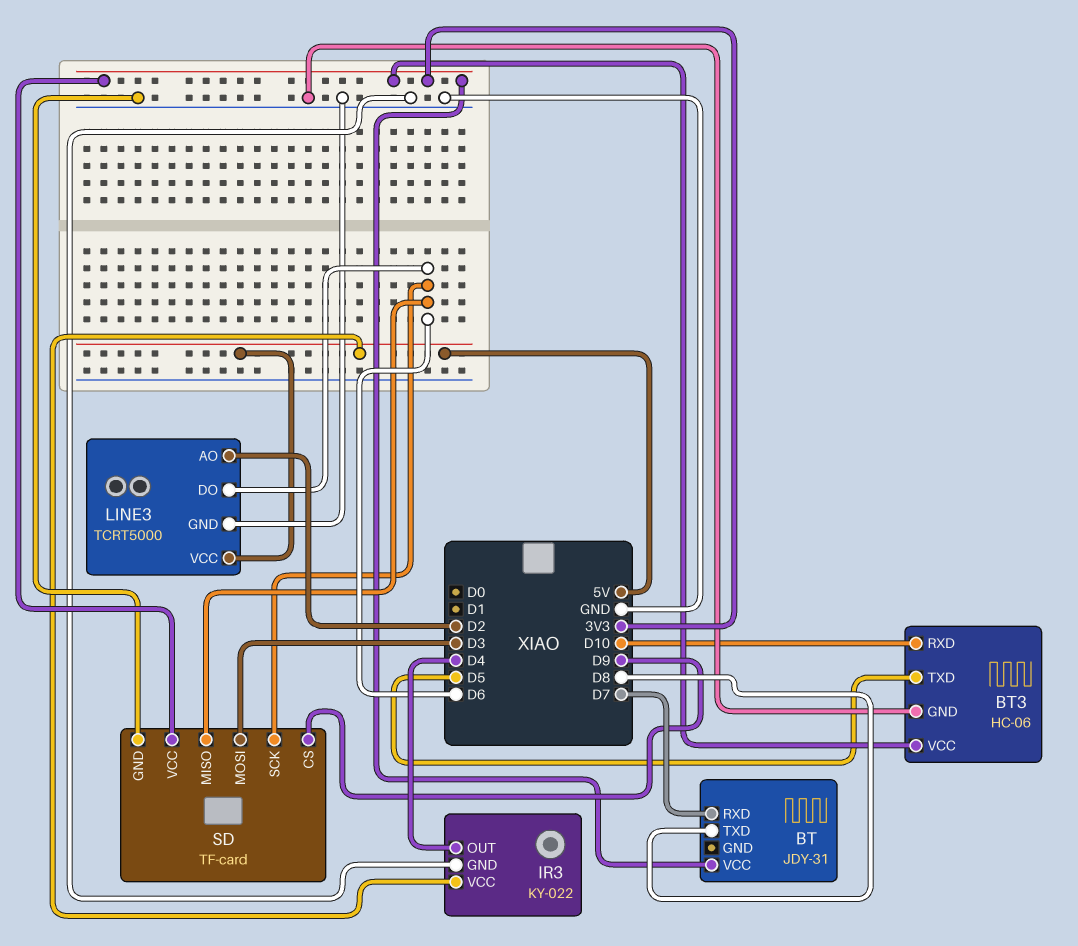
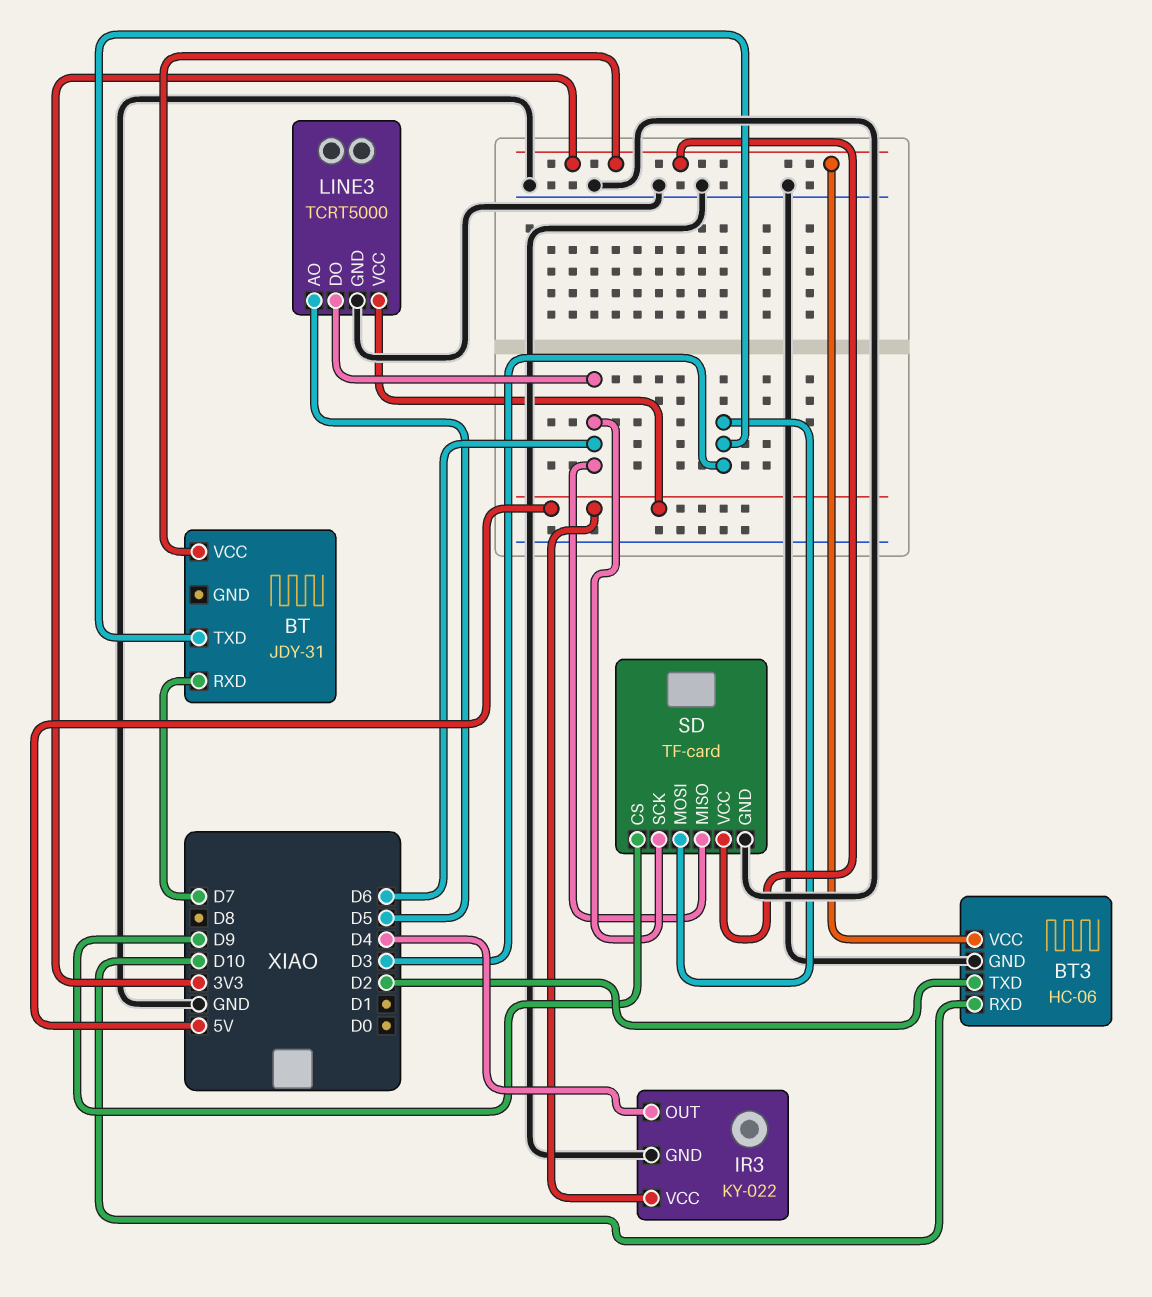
BT pin TXD: D8 -> D3
BT3 pin TXD: D5 -> D2
LINE3 pin AO: D2 -> D5

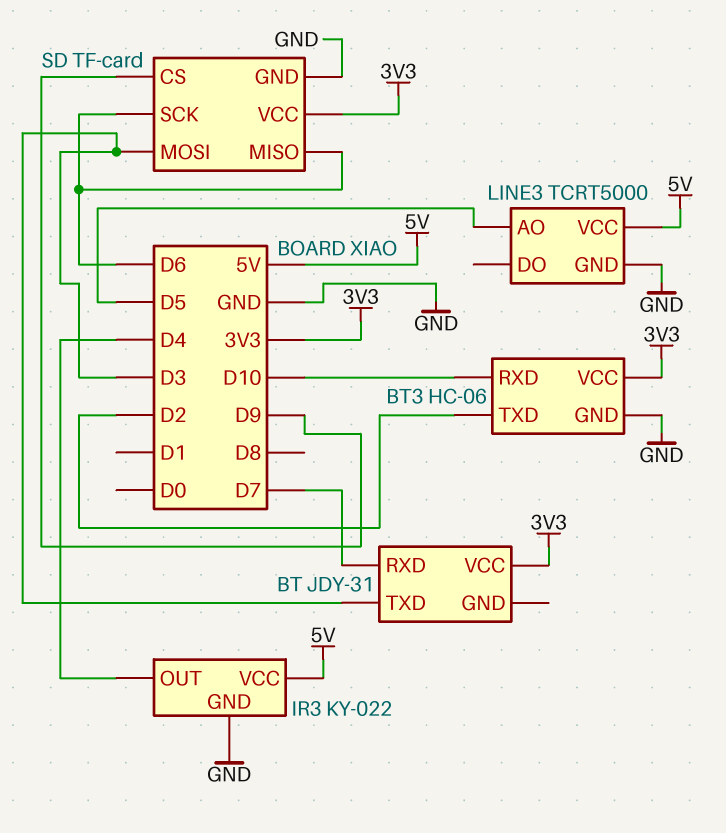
LINE3 pin DO: D6 -> none

